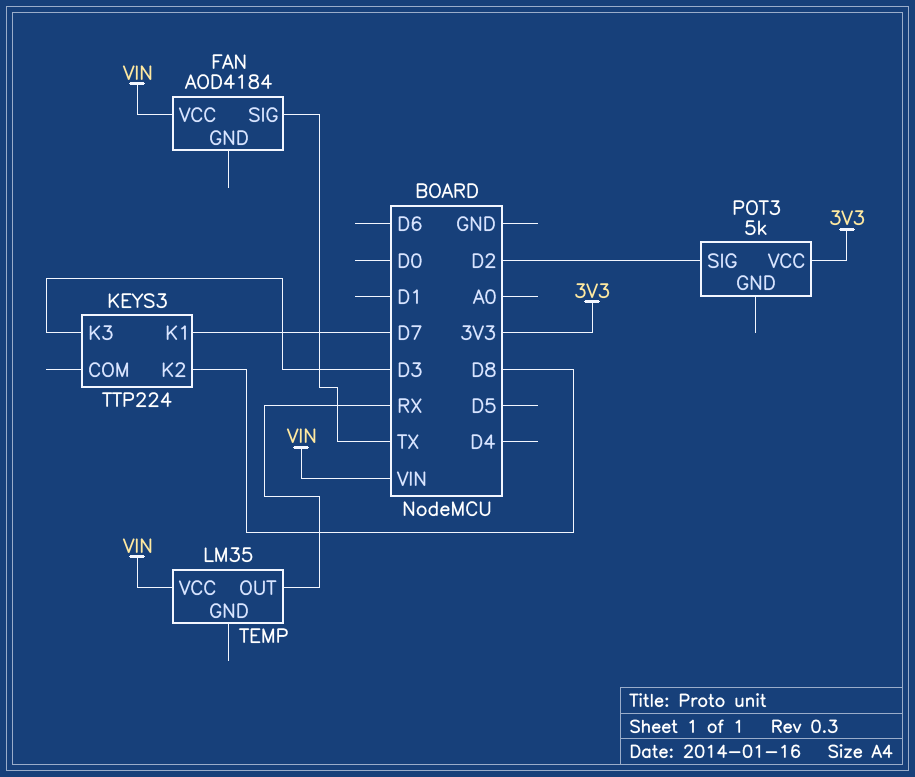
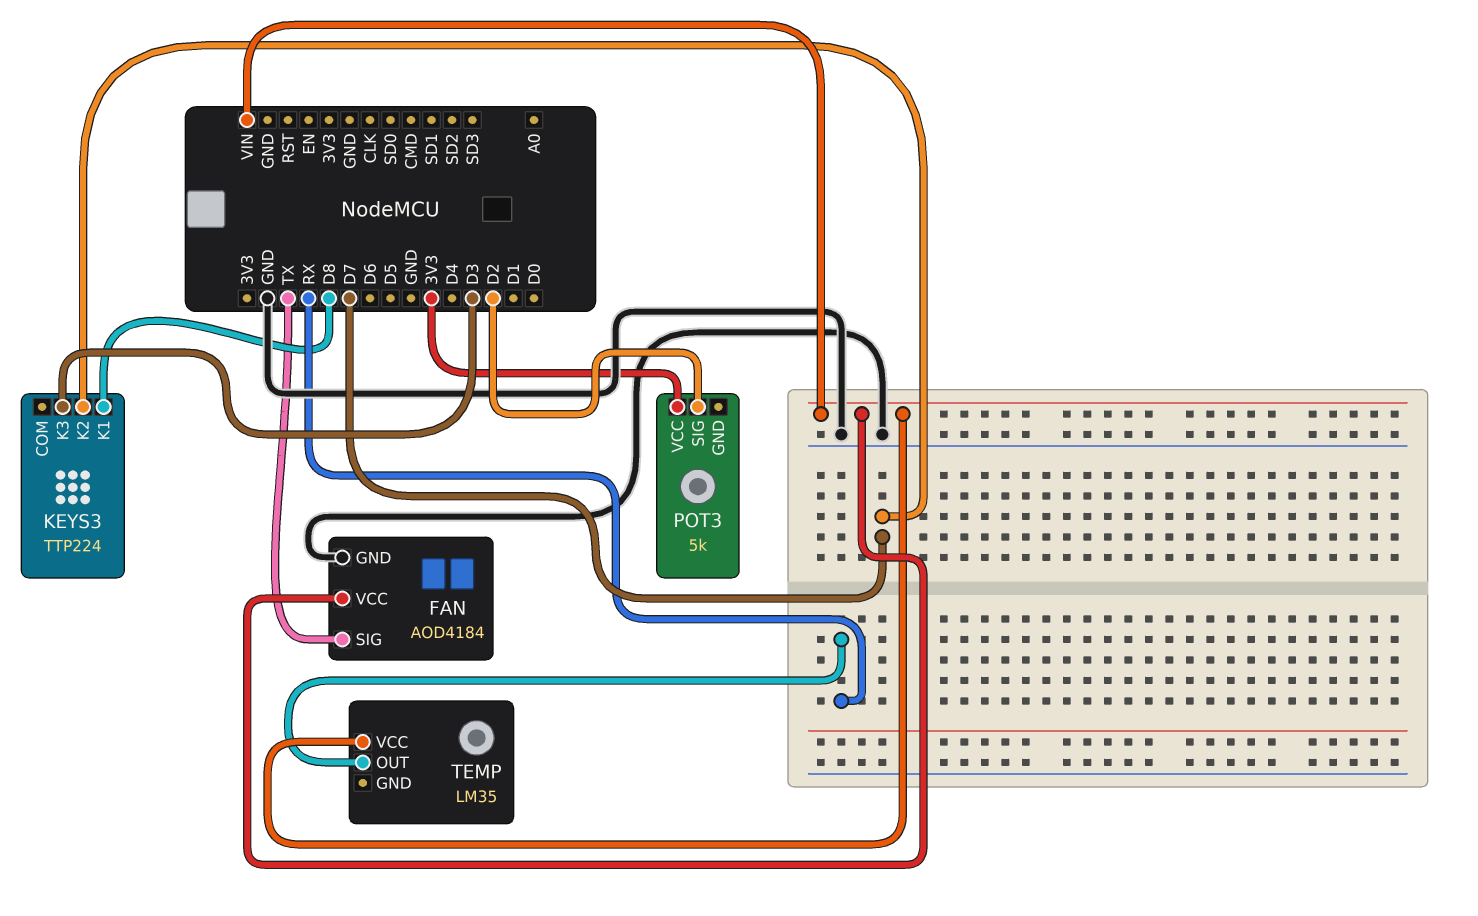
FAN pin GND: none -> GND
KEYS3 pin K1: D7 -> D8
KEYS3 pin K2: D8 -> D7

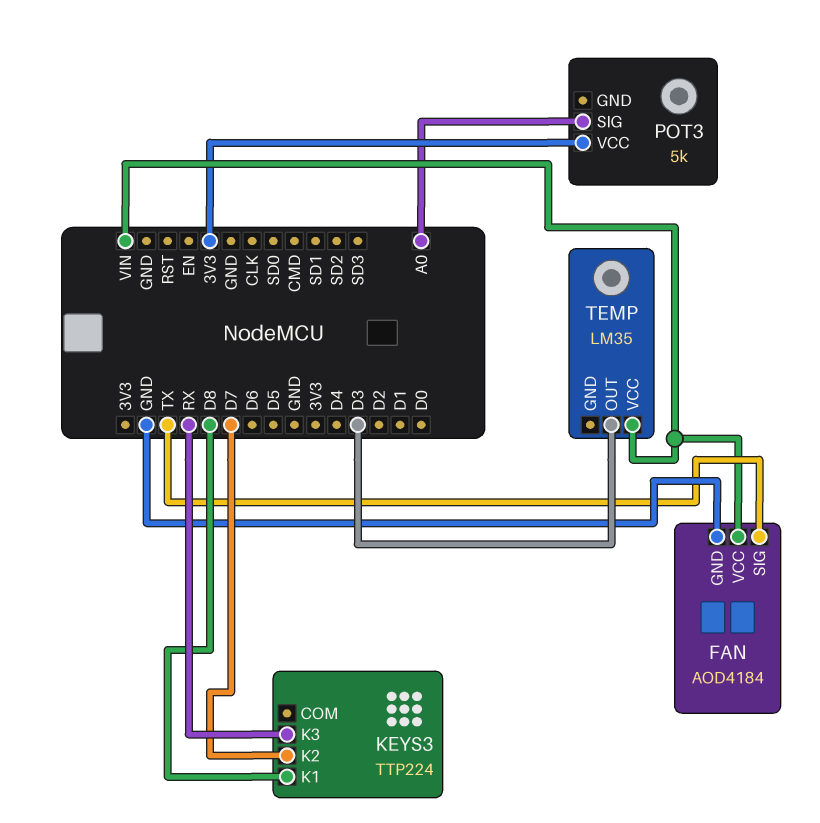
KEYS3 pin K3: D3 -> RX
POT3 pin SIG: D2 -> A0
TEMP pin OUT: RX -> D3

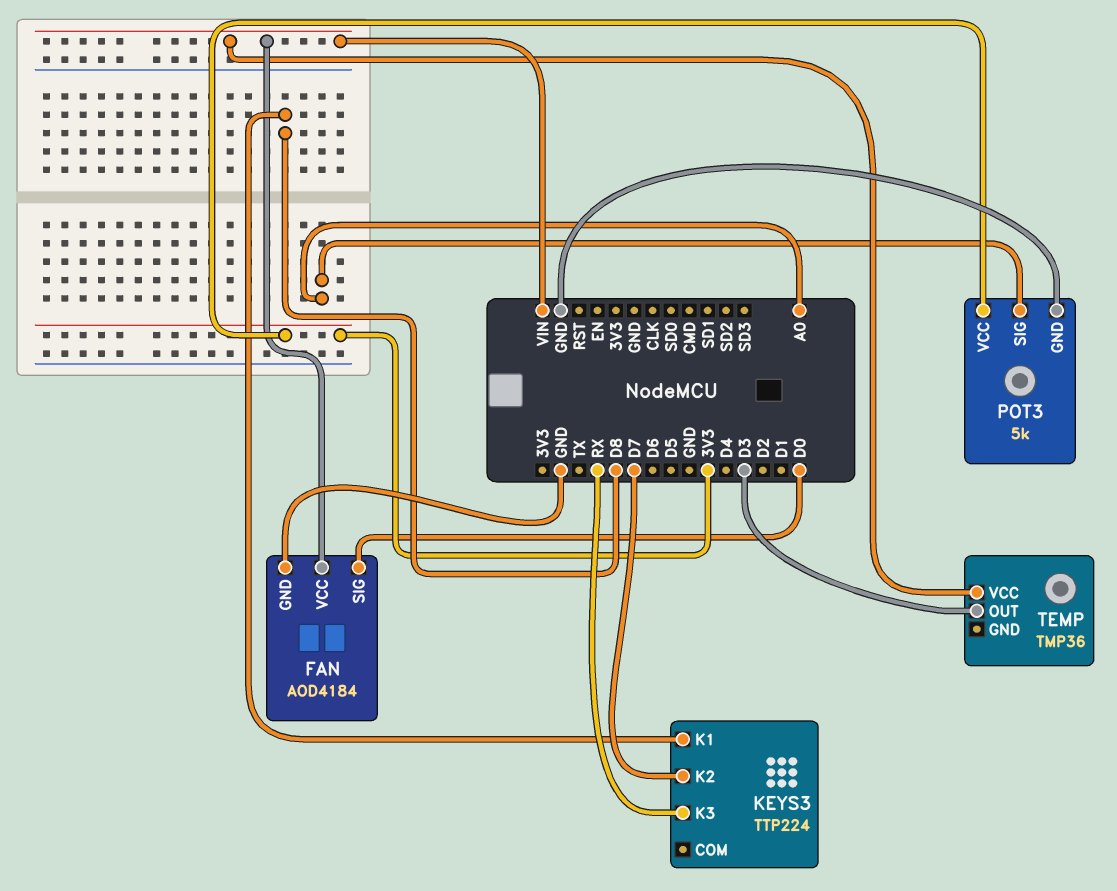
FAN pin SIG: TX -> D0
POT3 pin GND: none -> GND
TEMP: LM35 -> TMP36

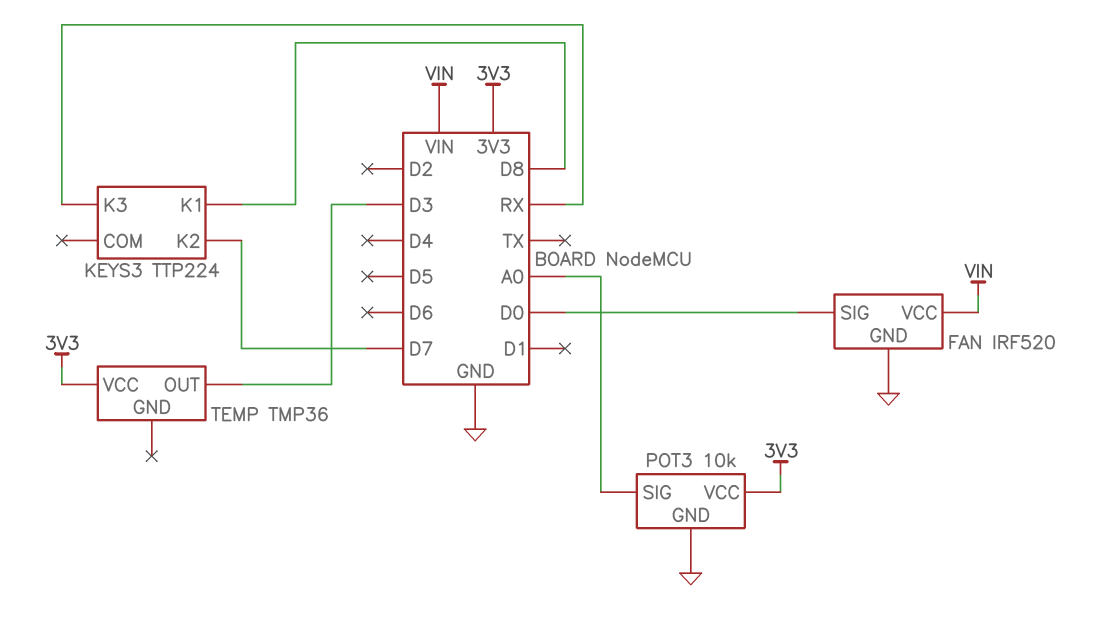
FAN: AOD4184 -> IRF520
POT3: 5k -> 10k
TEMP pin VCC: VIN -> 3V3

